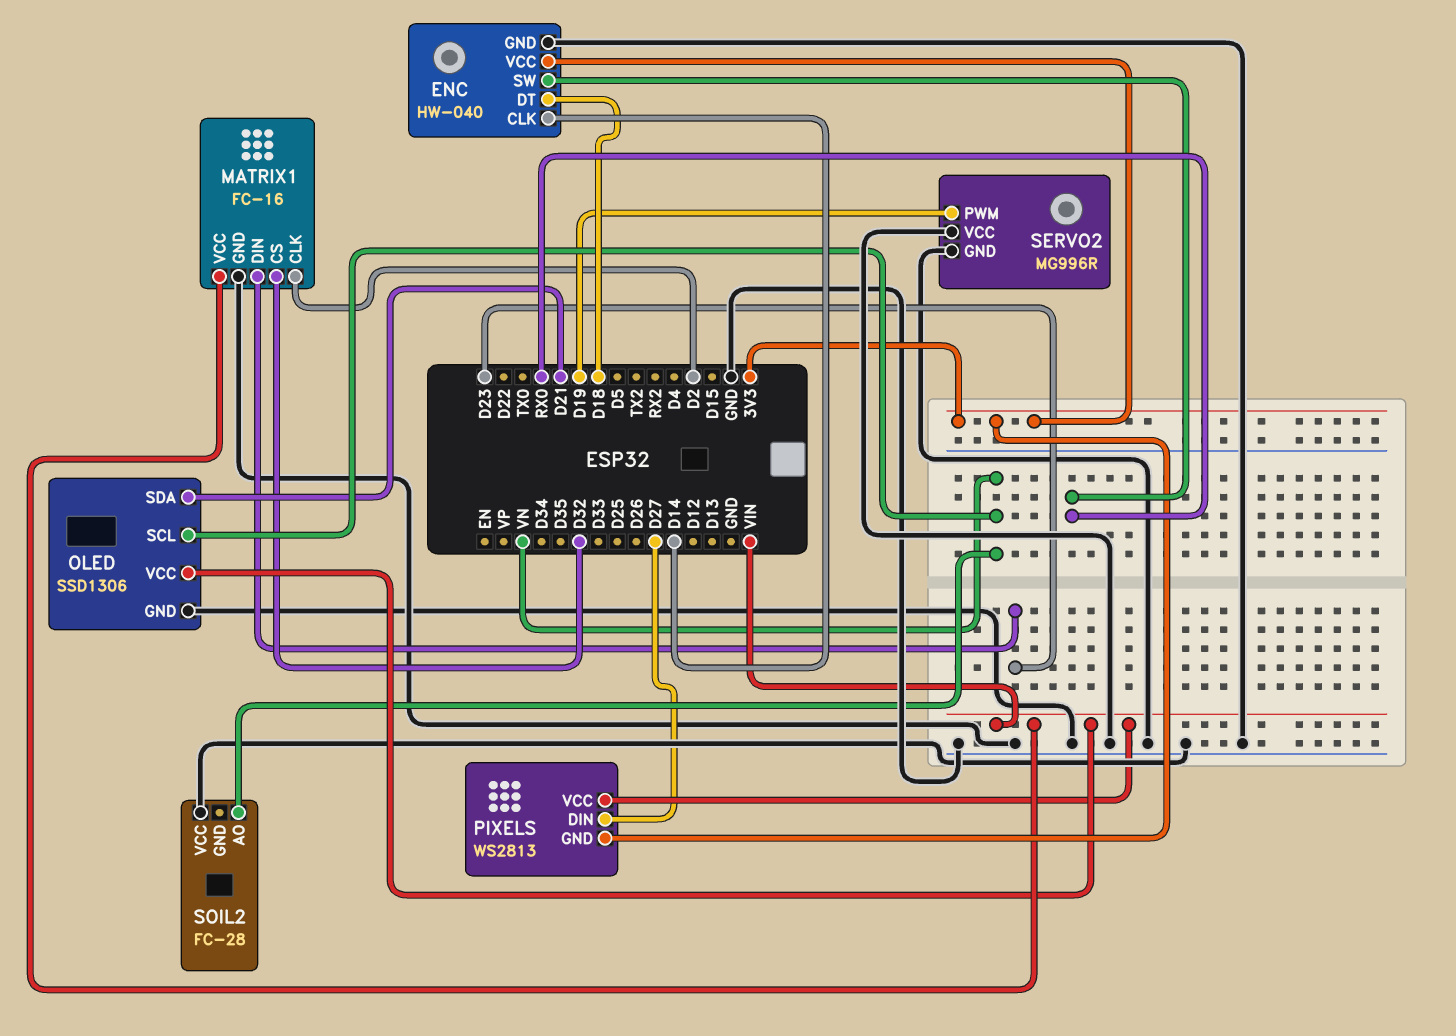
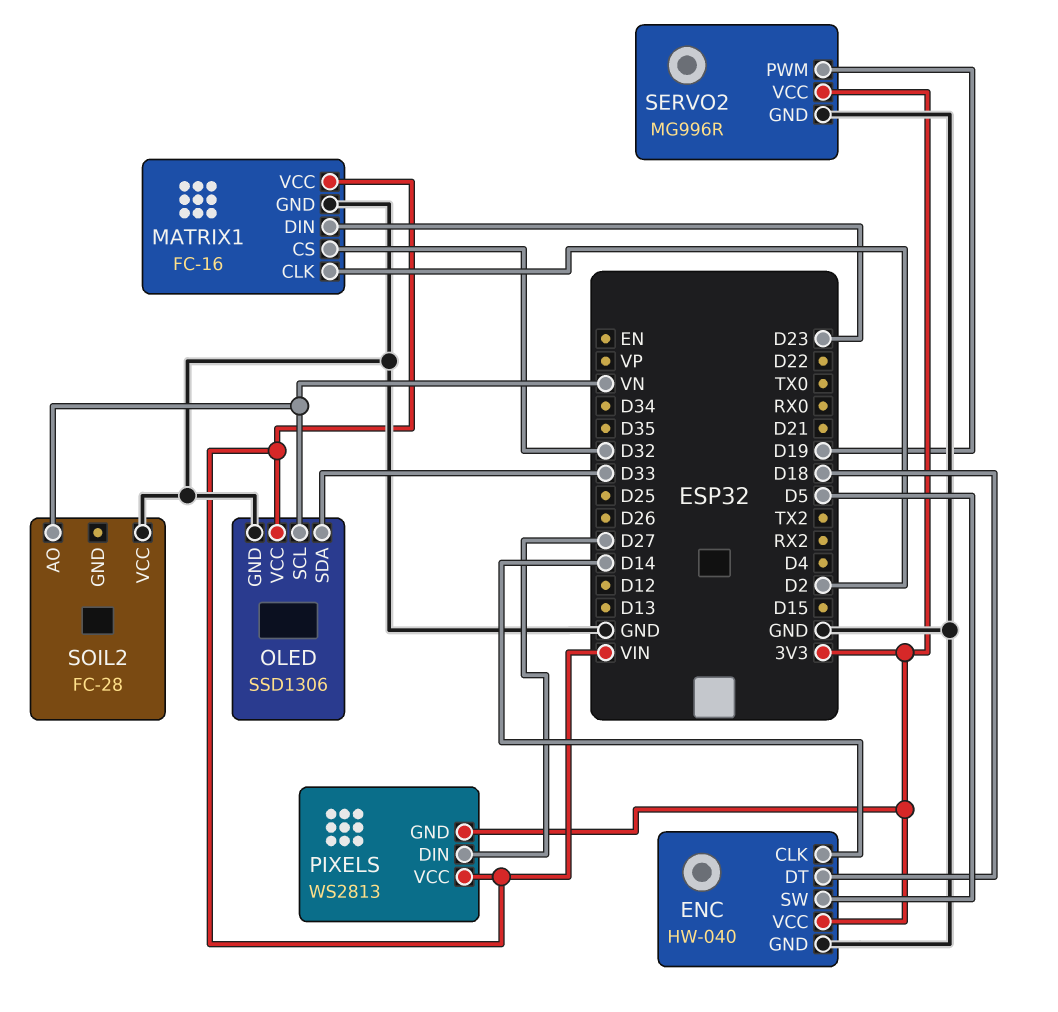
ENC pin SW: RX0 -> D5
OLED pin SDA: D21 -> D33
SERVO2 pin VCC: GND -> 3V3

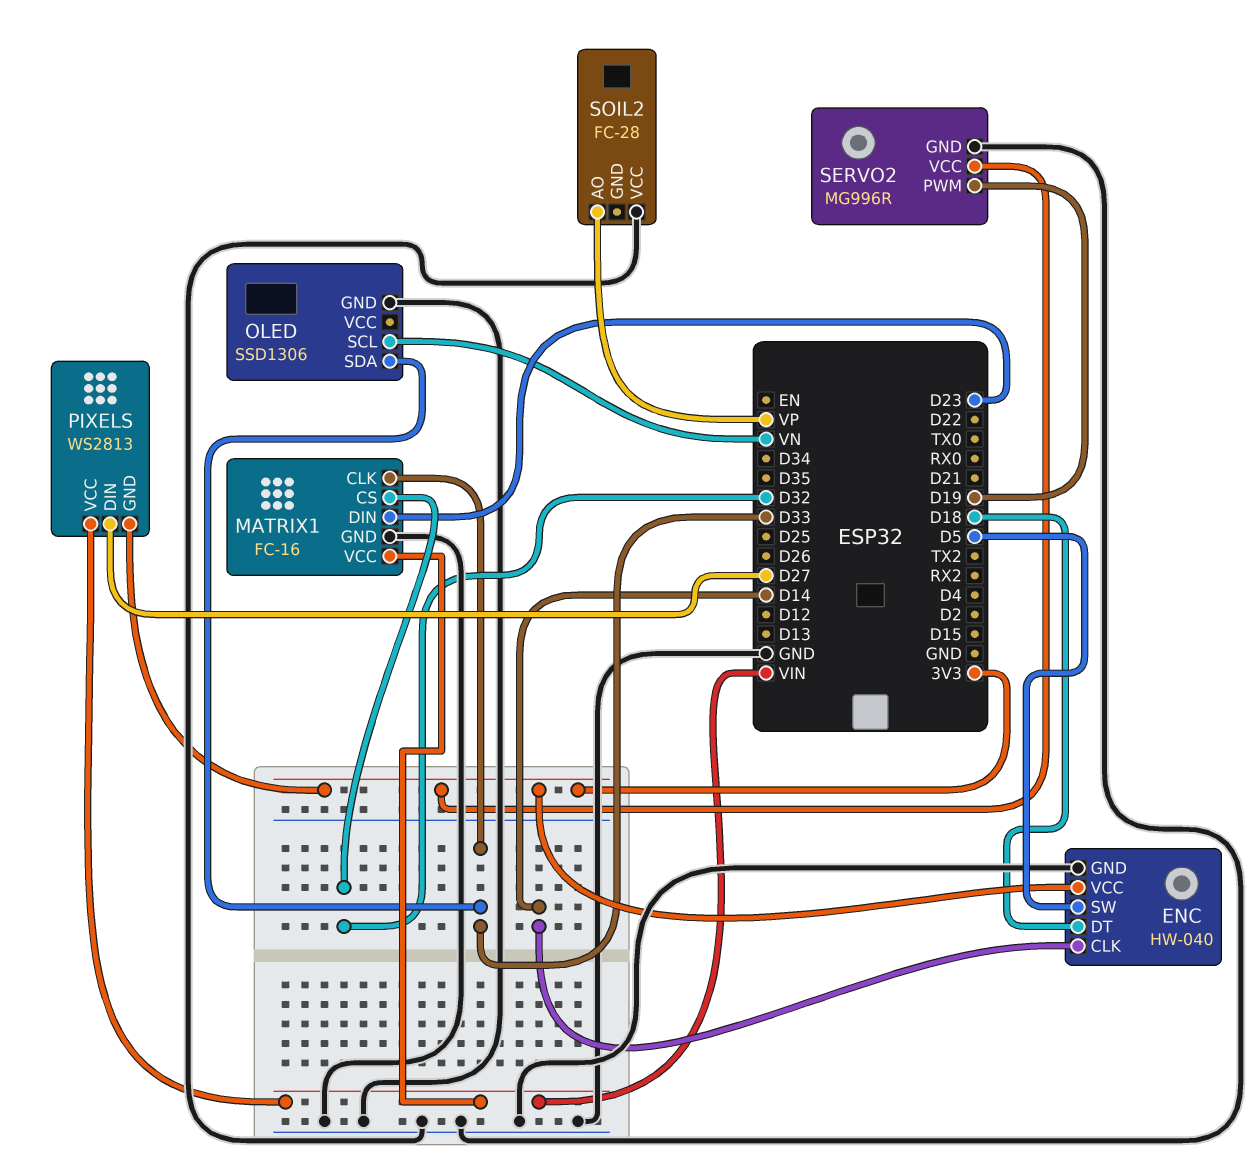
MATRIX1 pin CLK: D2 -> D33
OLED pin VCC: VIN -> none
SOIL2 pin AO: VN -> VP

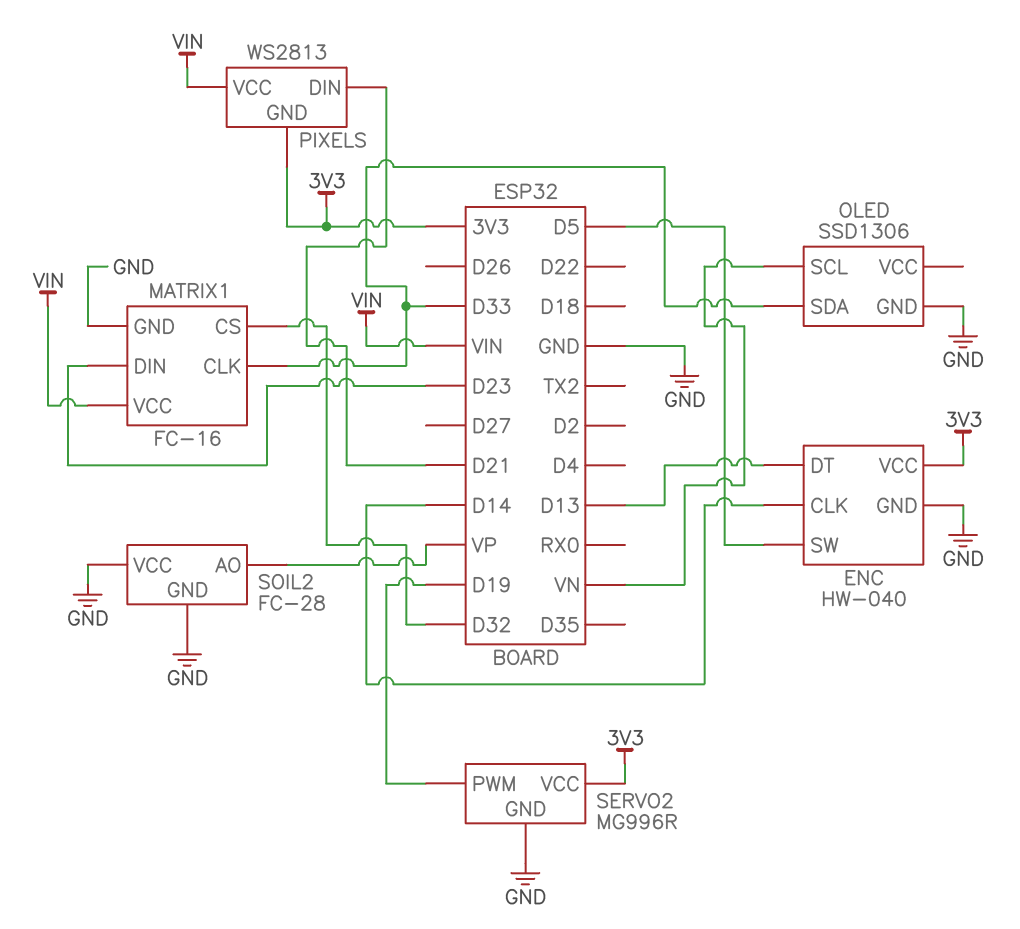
ENC pin DT: D18 -> D13
PIXELS pin DIN: D27 -> D21
SOIL2 pin GND: none -> GND

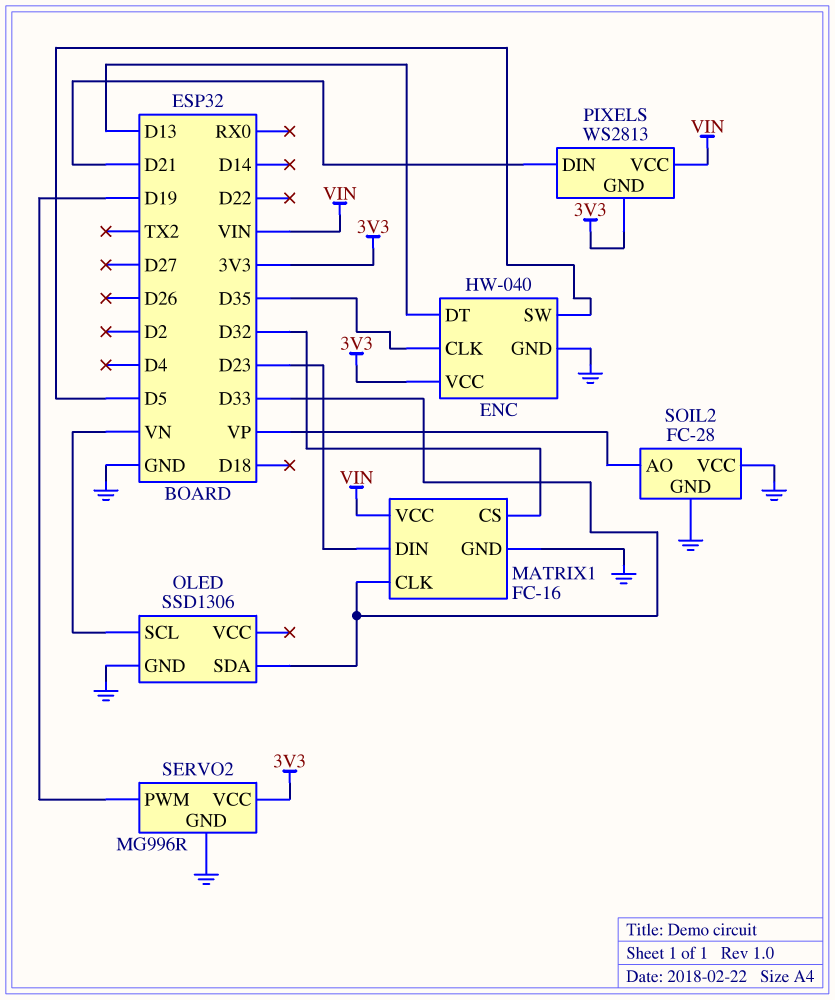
ENC pin CLK: D14 -> D35

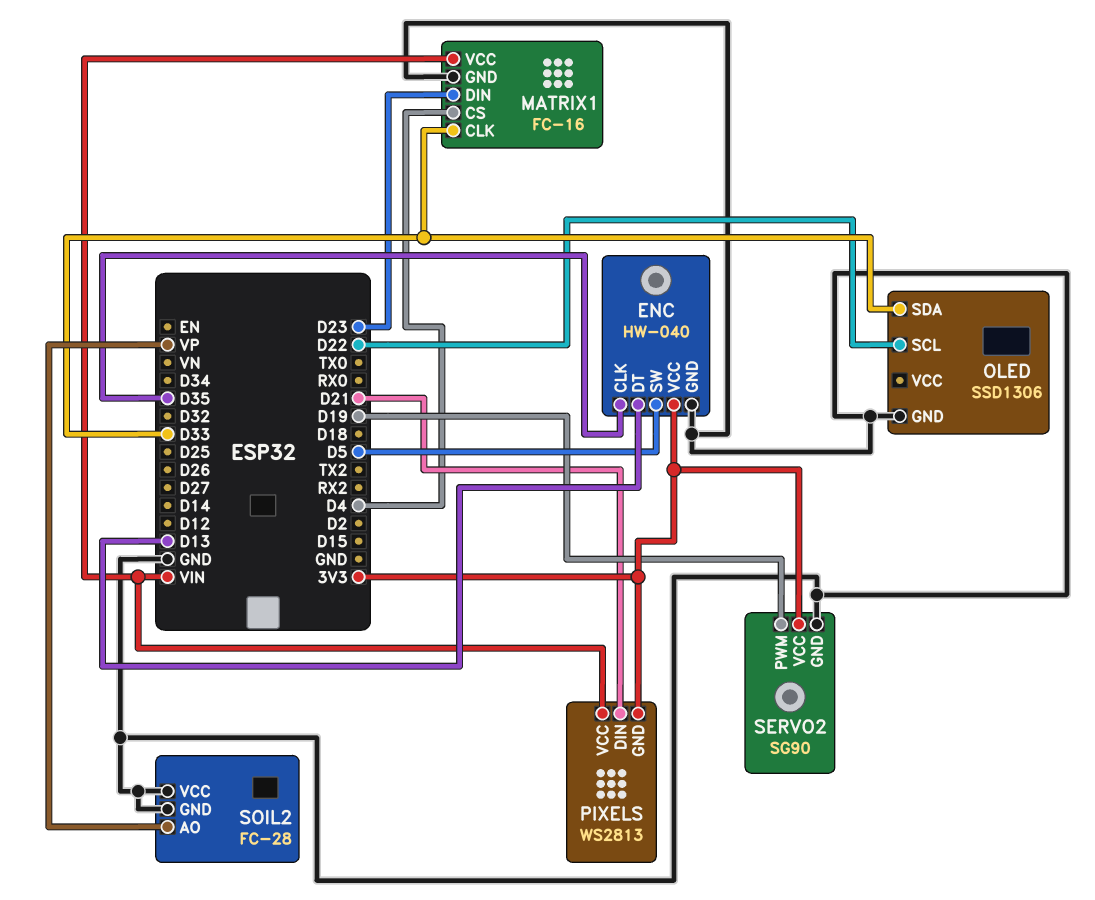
MATRIX1 pin CS: D32 -> D4
OLED pin SCL: VN -> D22
SERVO2: MG996R -> SG90

